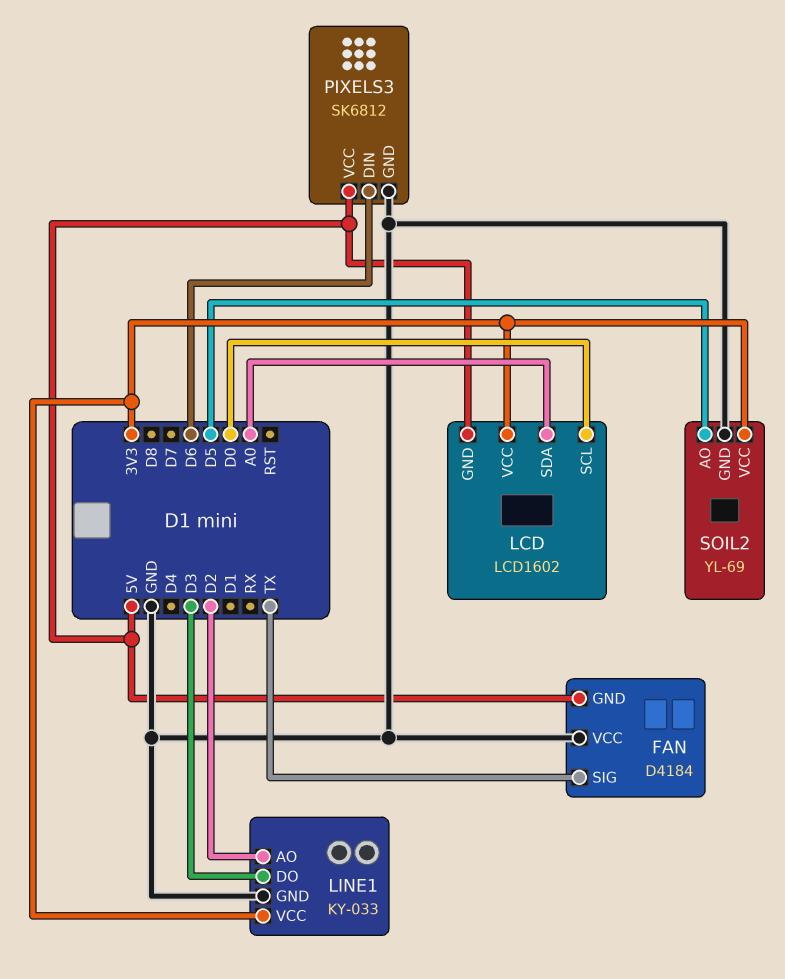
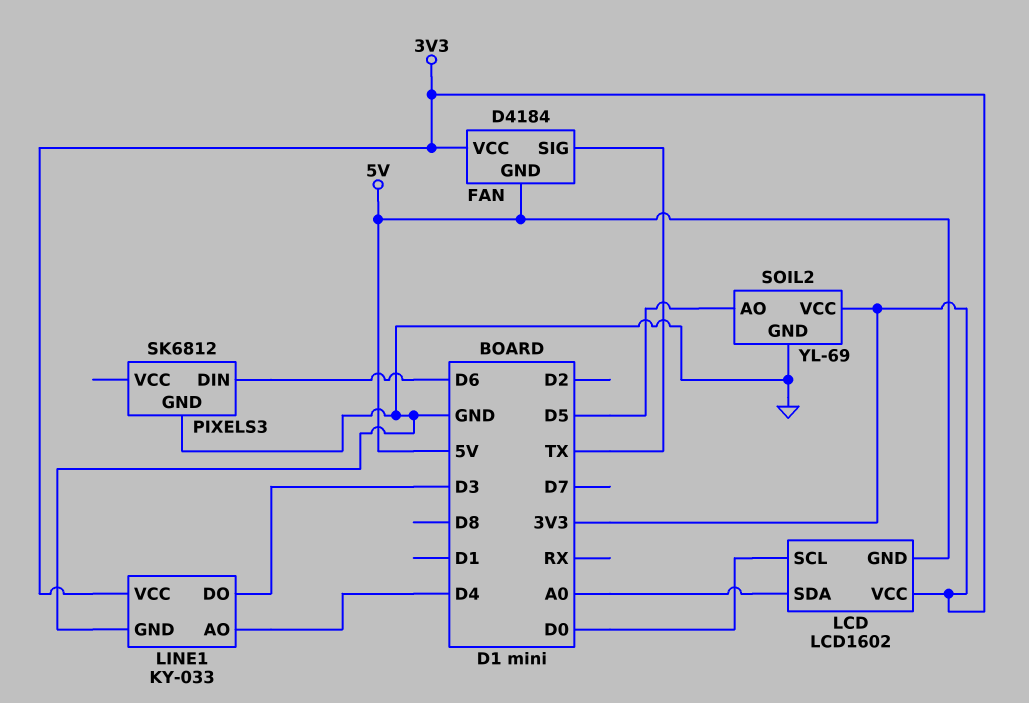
FAN pin VCC: GND -> 3V3
LINE1 pin AO: D2 -> D4
PIXELS3 pin VCC: 5V -> none

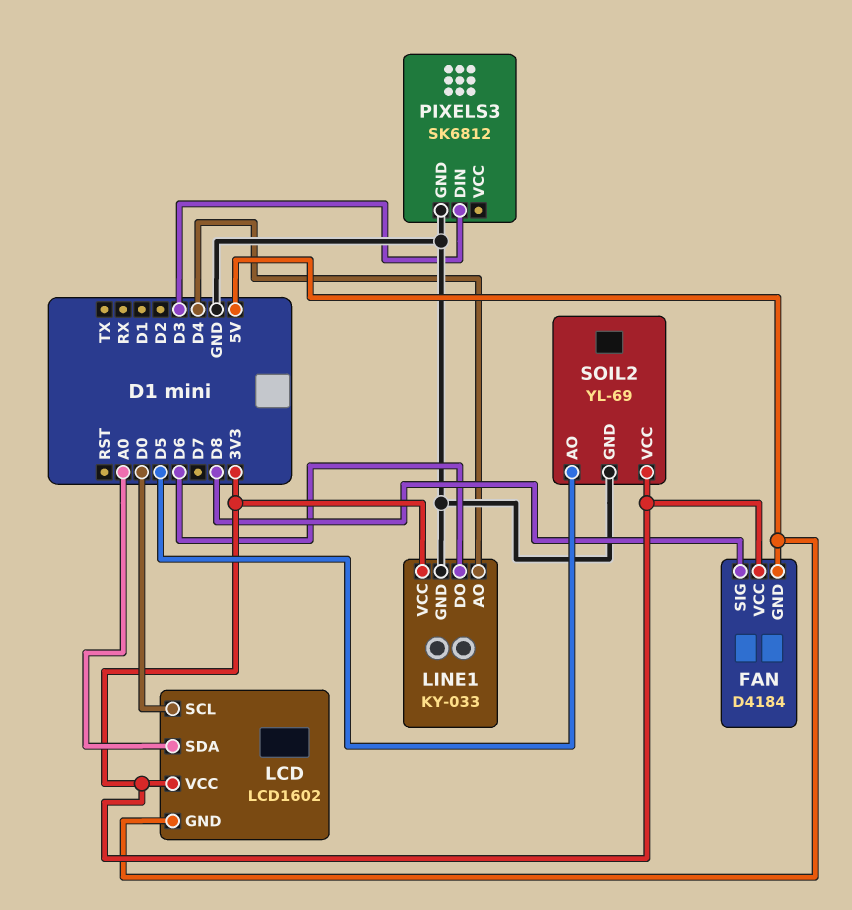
FAN pin SIG: TX -> D8
LINE1 pin DO: D3 -> D6
PIXELS3 pin DIN: D6 -> D3

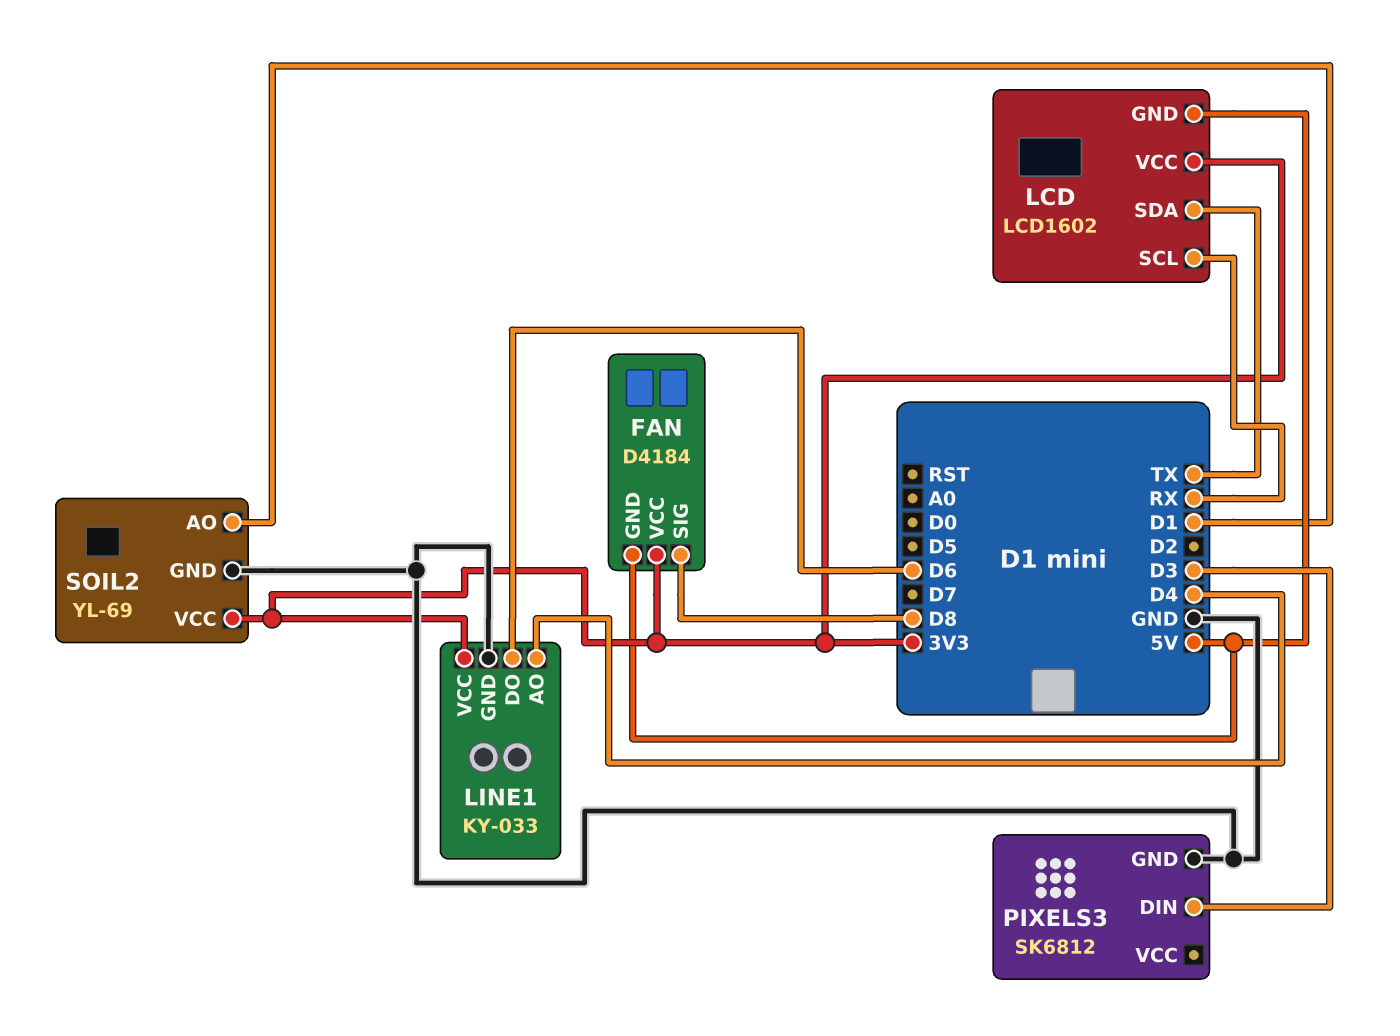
LCD pin SCL: D0 -> RX
LCD pin SDA: A0 -> TX
SOIL2 pin AO: D5 -> D1

